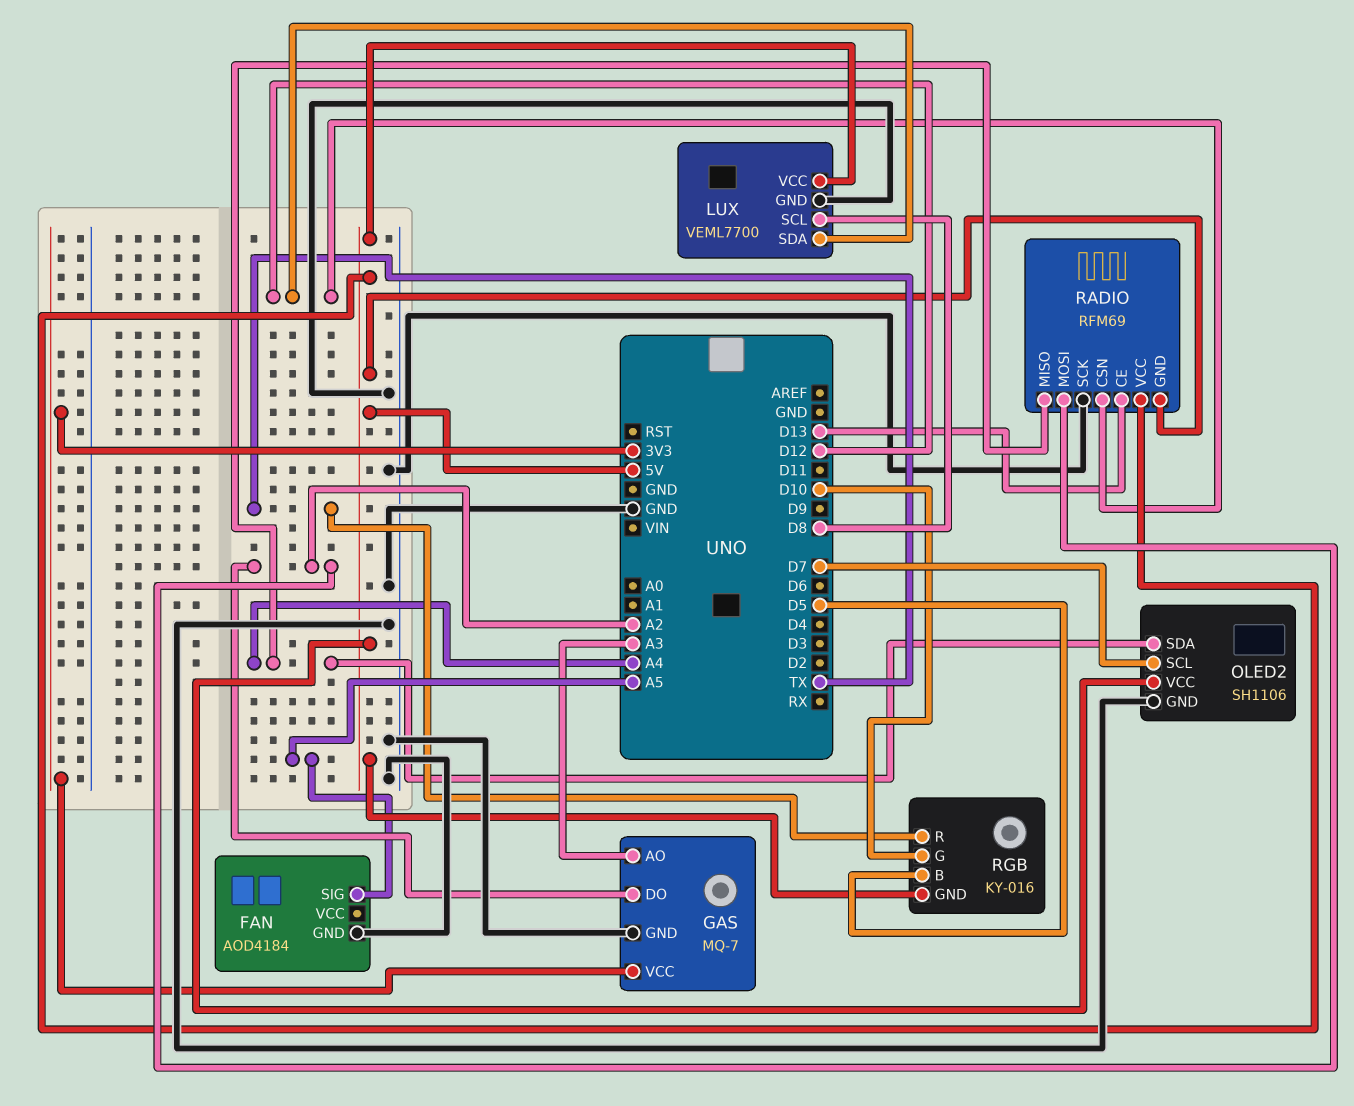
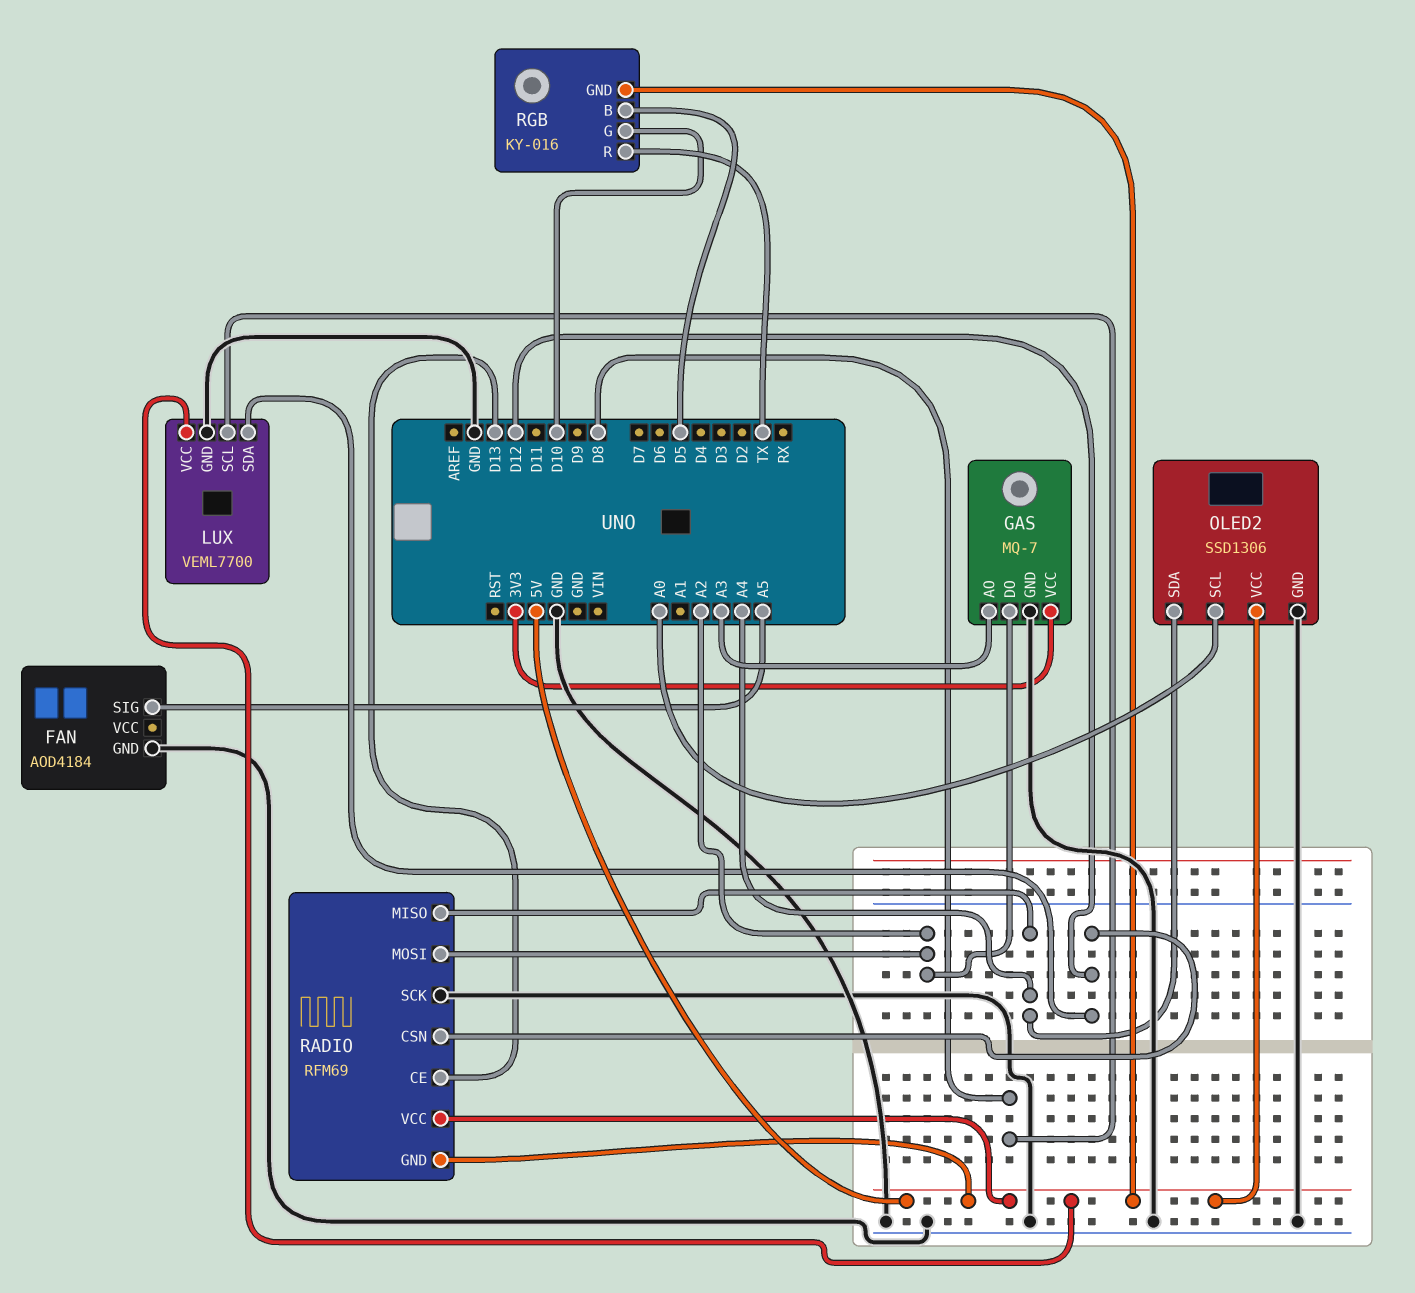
OLED2: SH1106 -> SSD1306
OLED2 pin SCL: D7 -> A0

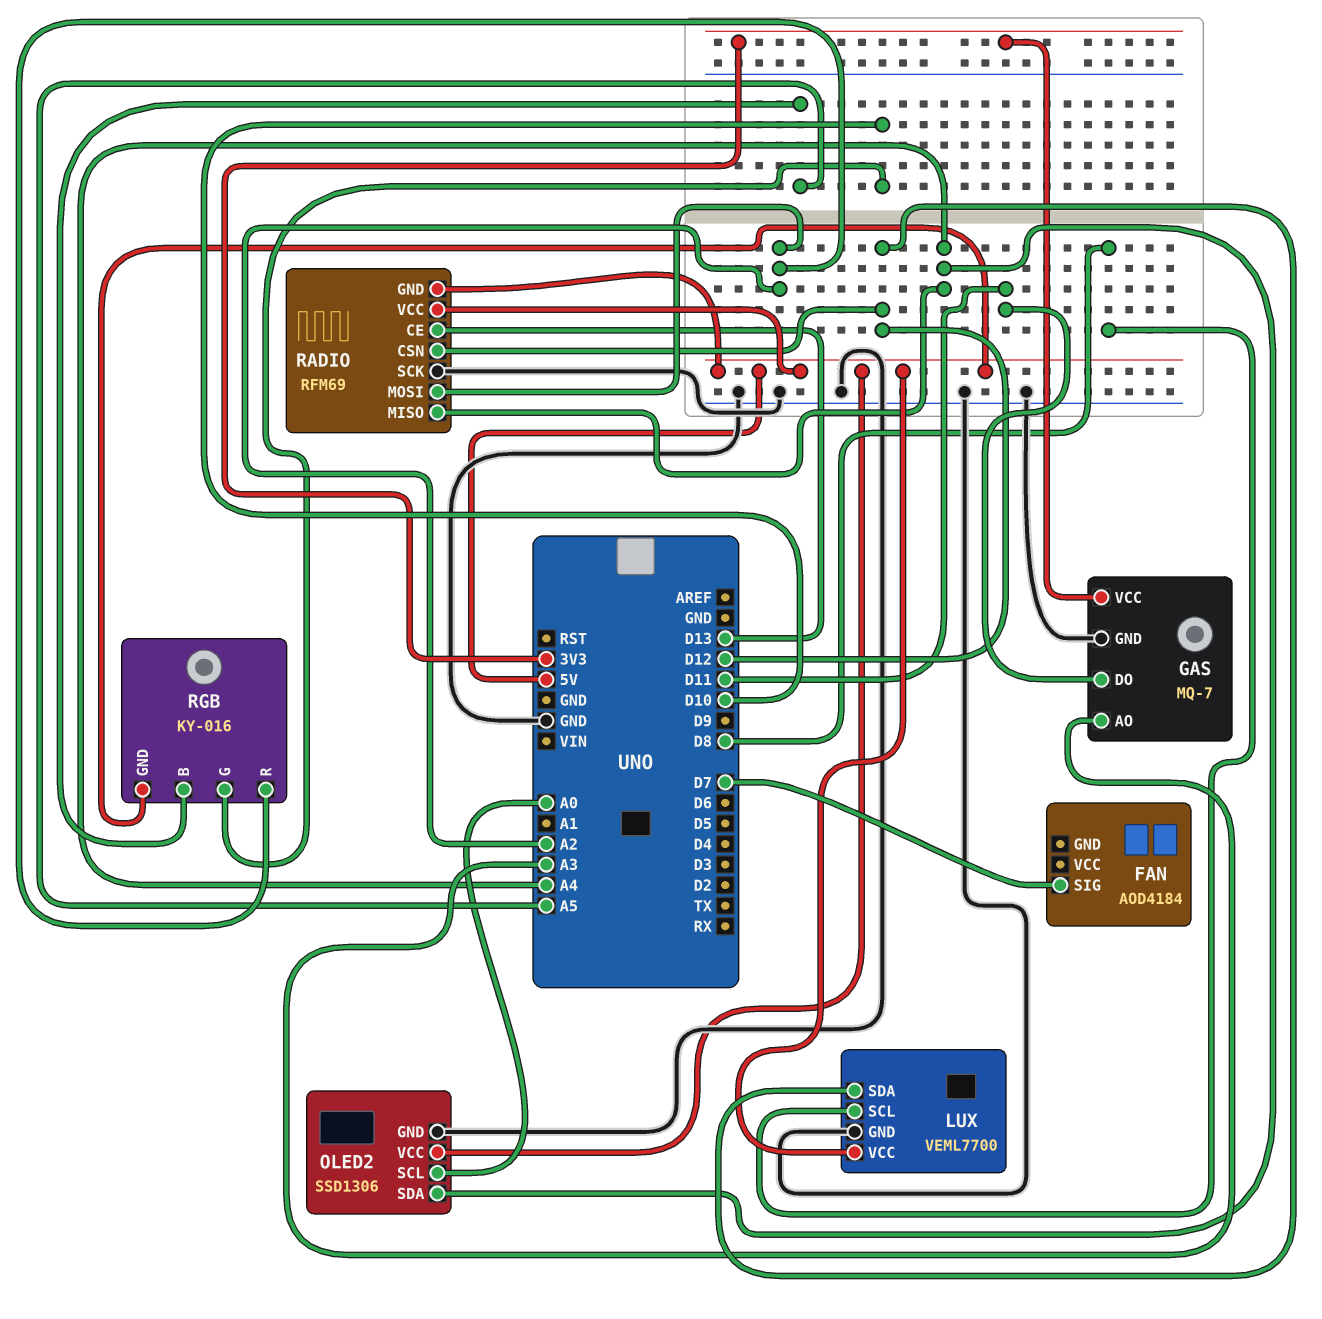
FAN pin GND: GND -> none
FAN pin SIG: A5 -> D7
GAS pin DO: A2 -> D11
RGB pin B: D5 -> A5
RGB pin R: TX -> A2

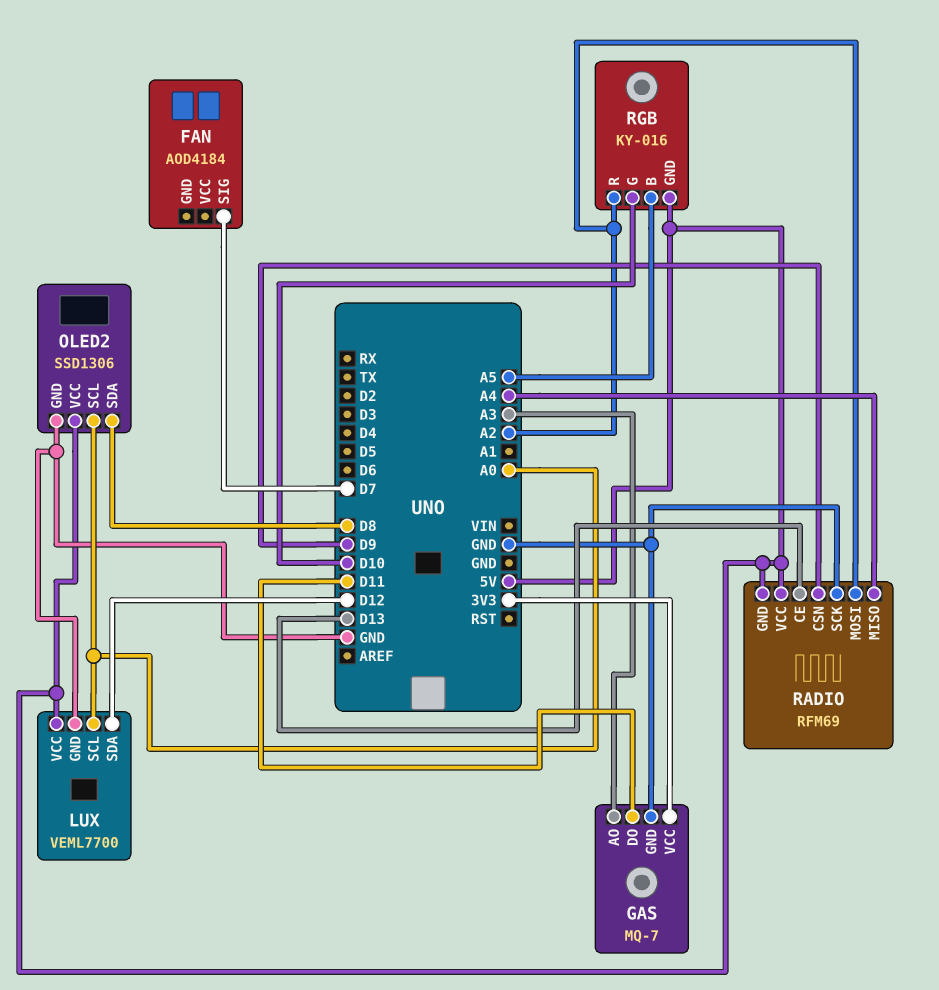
LUX pin SCL: D8 -> A0
OLED2 pin SDA: A4 -> D8
RADIO pin CSN: D12 -> D9

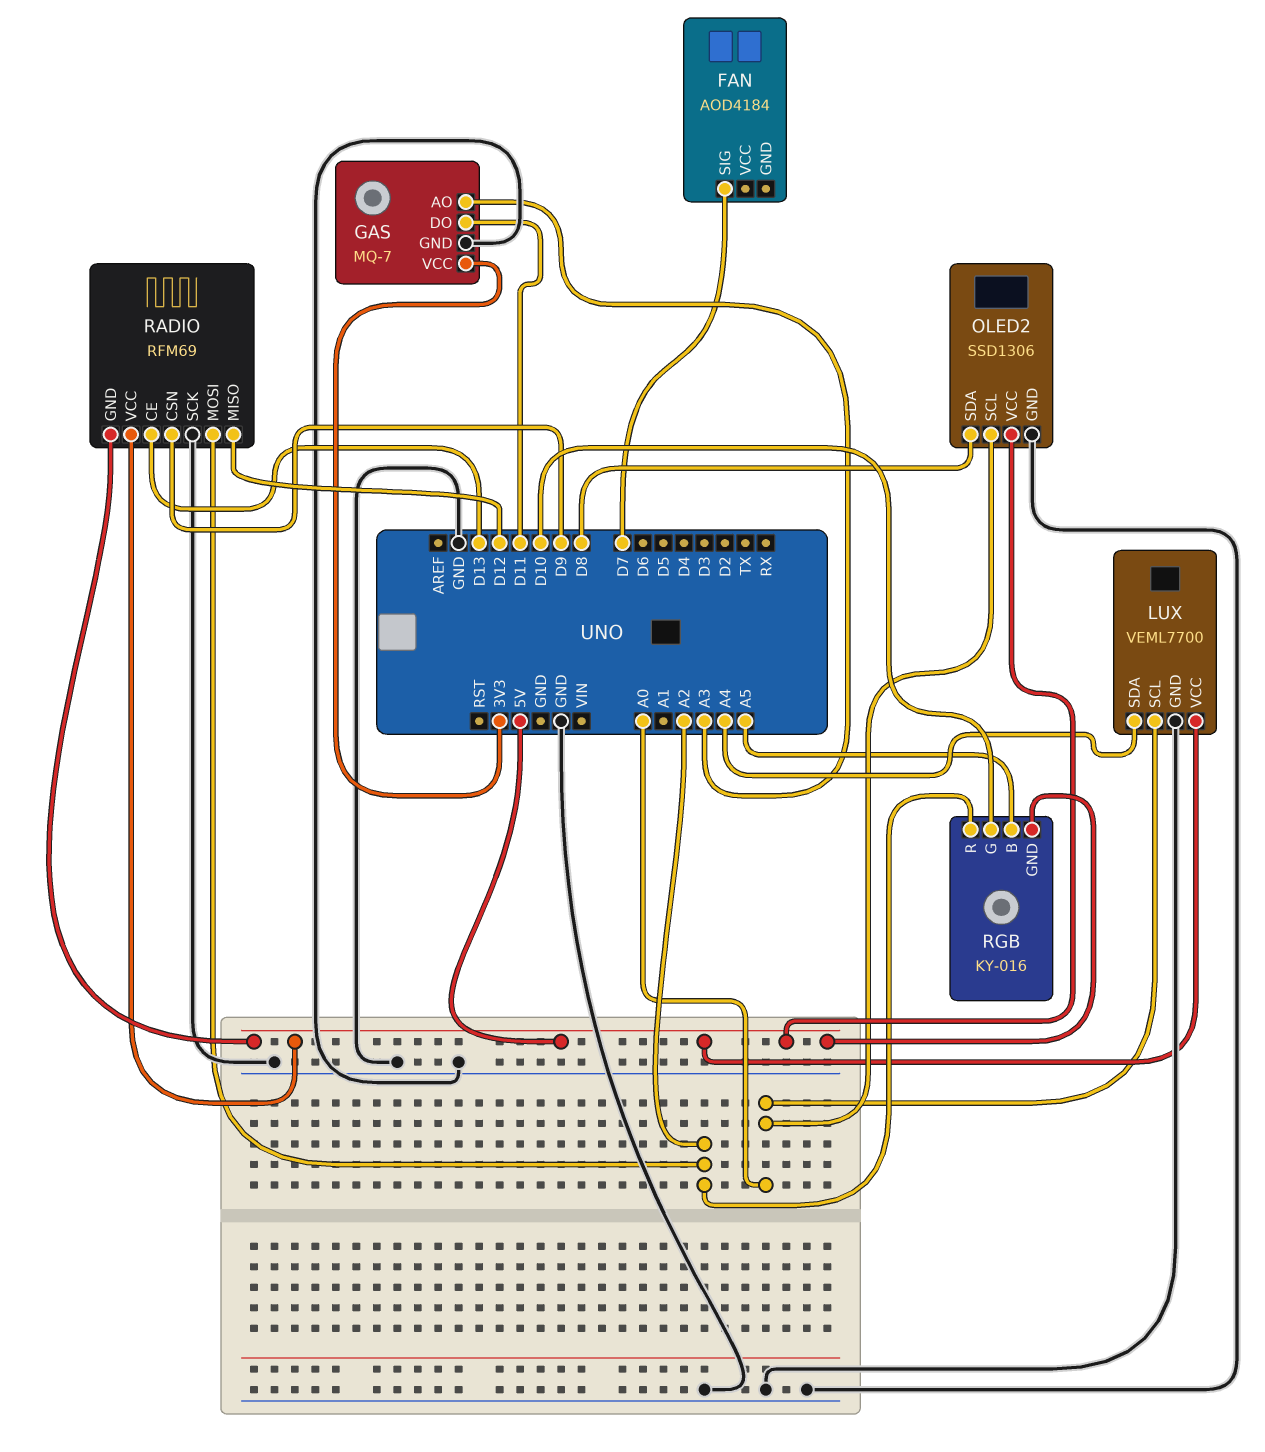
LUX pin SDA: D12 -> A4
RADIO pin MISO: A4 -> D12

